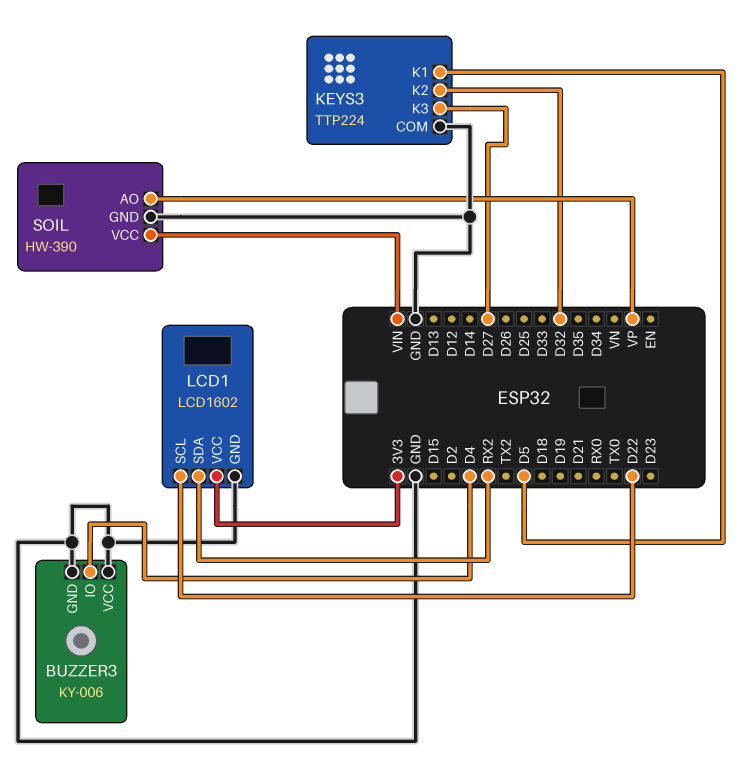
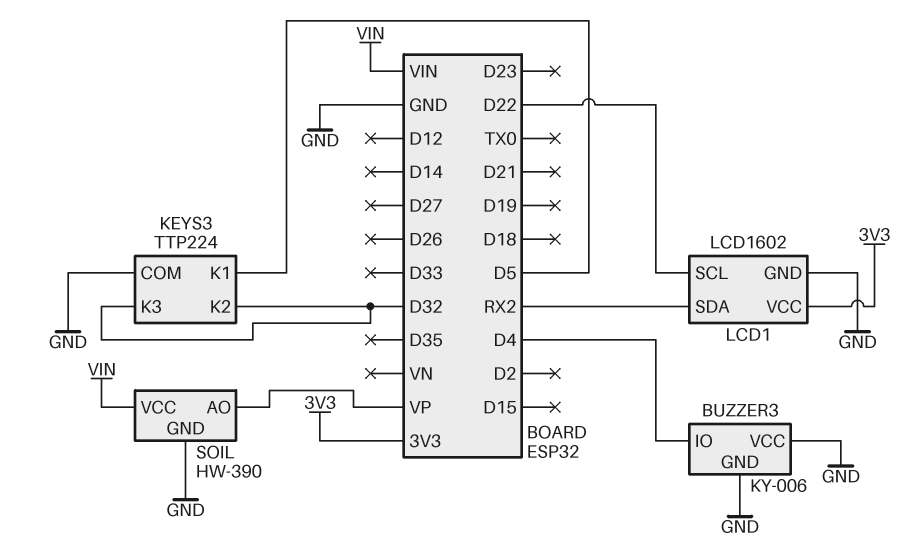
KEYS3 pin K3: D27 -> D32

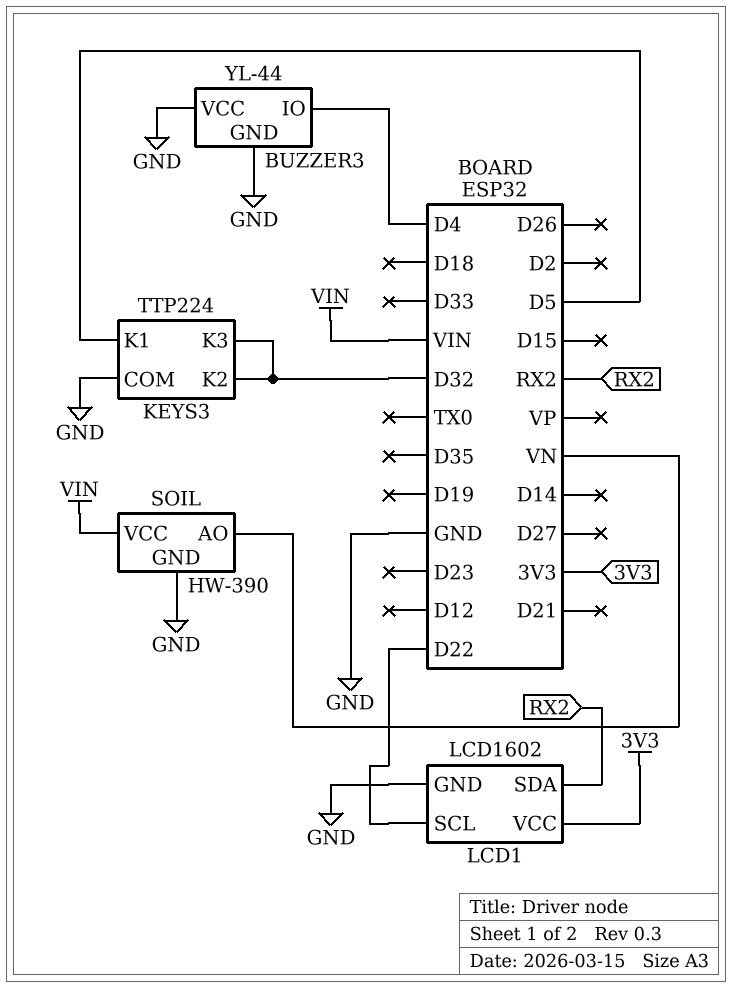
BUZZER3: KY-006 -> YL-44
SOIL pin AO: VP -> VN

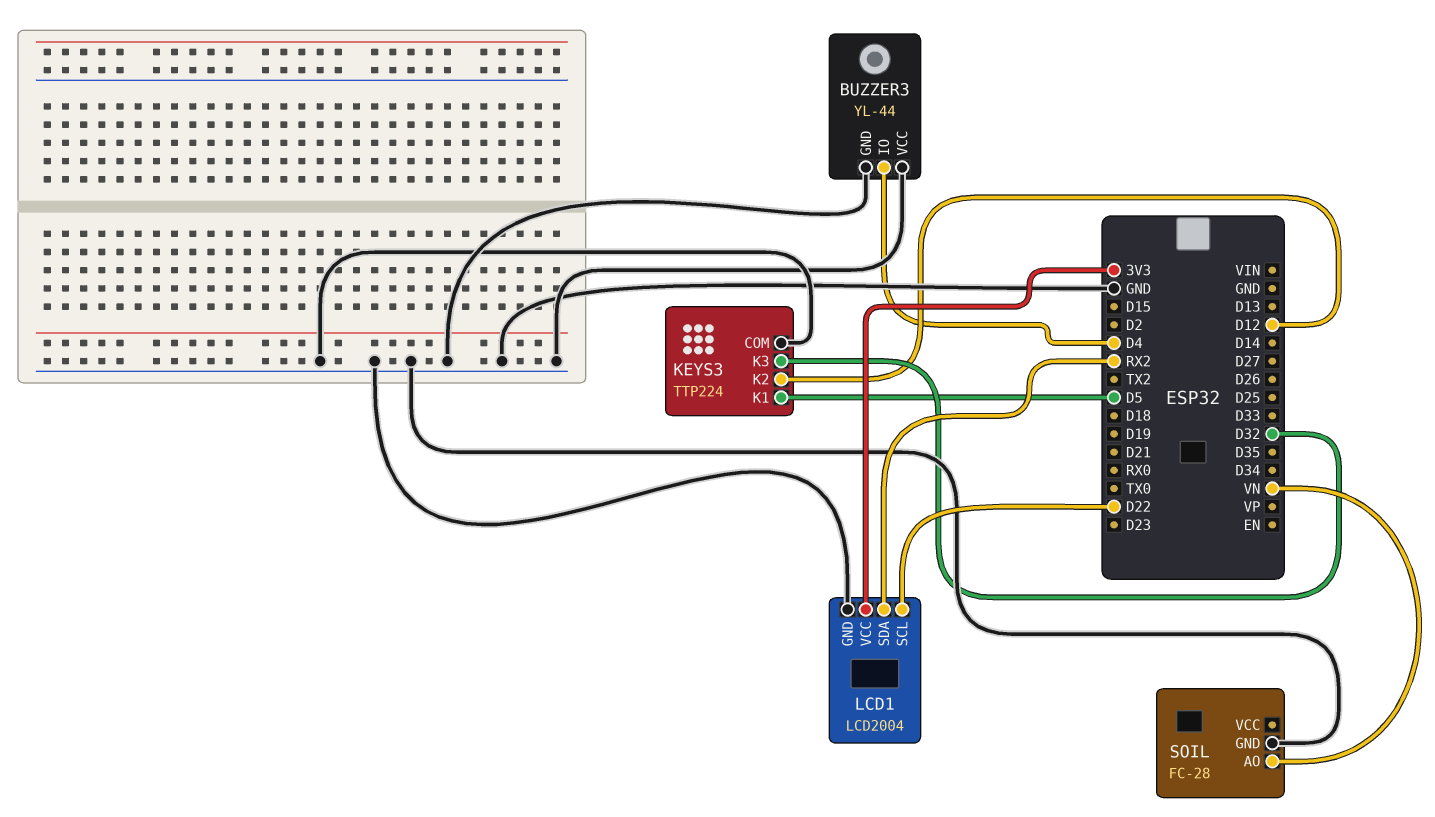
KEYS3 pin K2: D32 -> D12
LCD1: LCD1602 -> LCD2004
SOIL: HW-390 -> FC-28
SOIL pin VCC: VIN -> none

